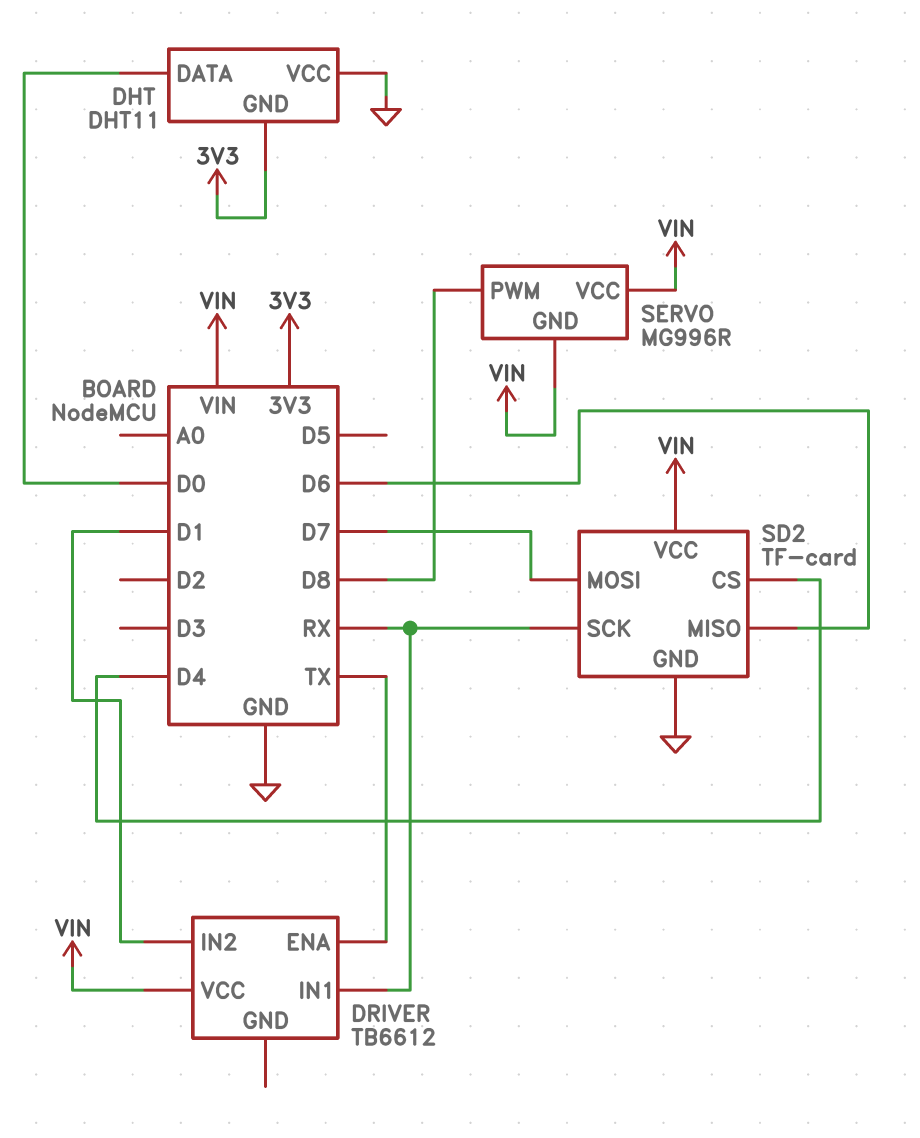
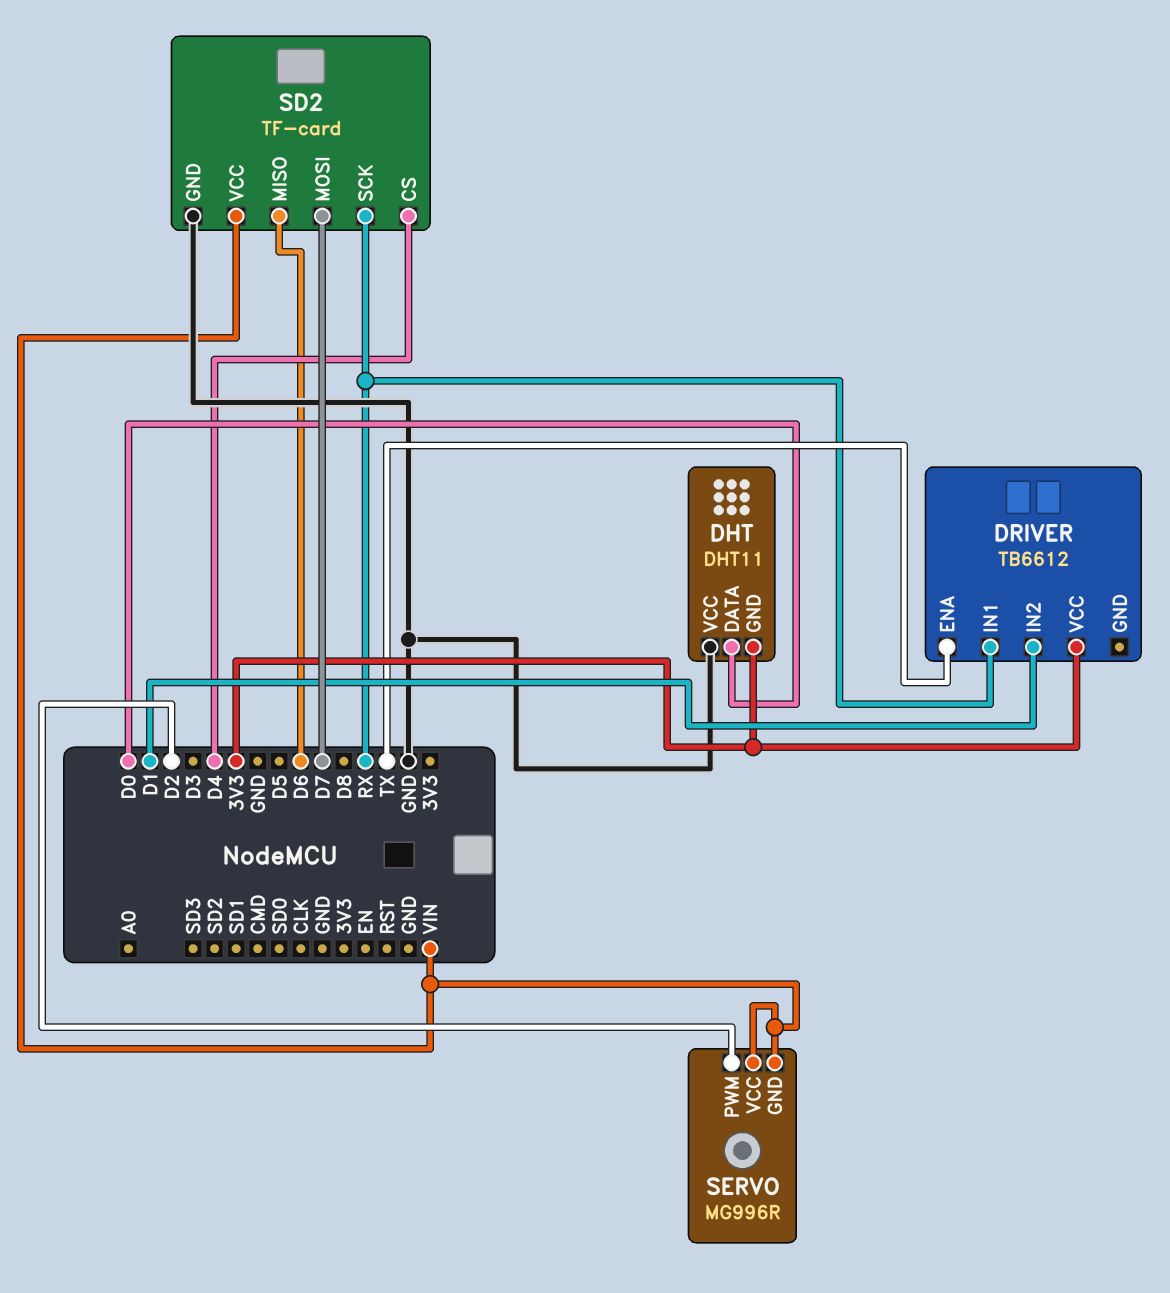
DRIVER pin VCC: VIN -> 3V3
SERVO pin PWM: D8 -> D2

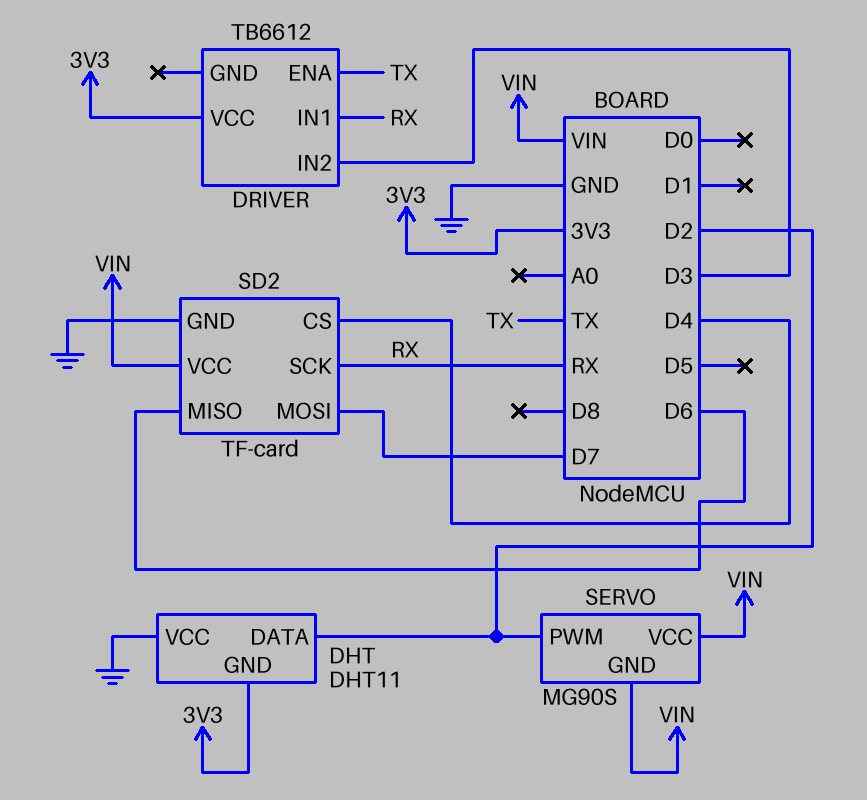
DHT pin DATA: D0 -> D2
DRIVER pin IN2: D1 -> D3
SERVO: MG996R -> MG90S

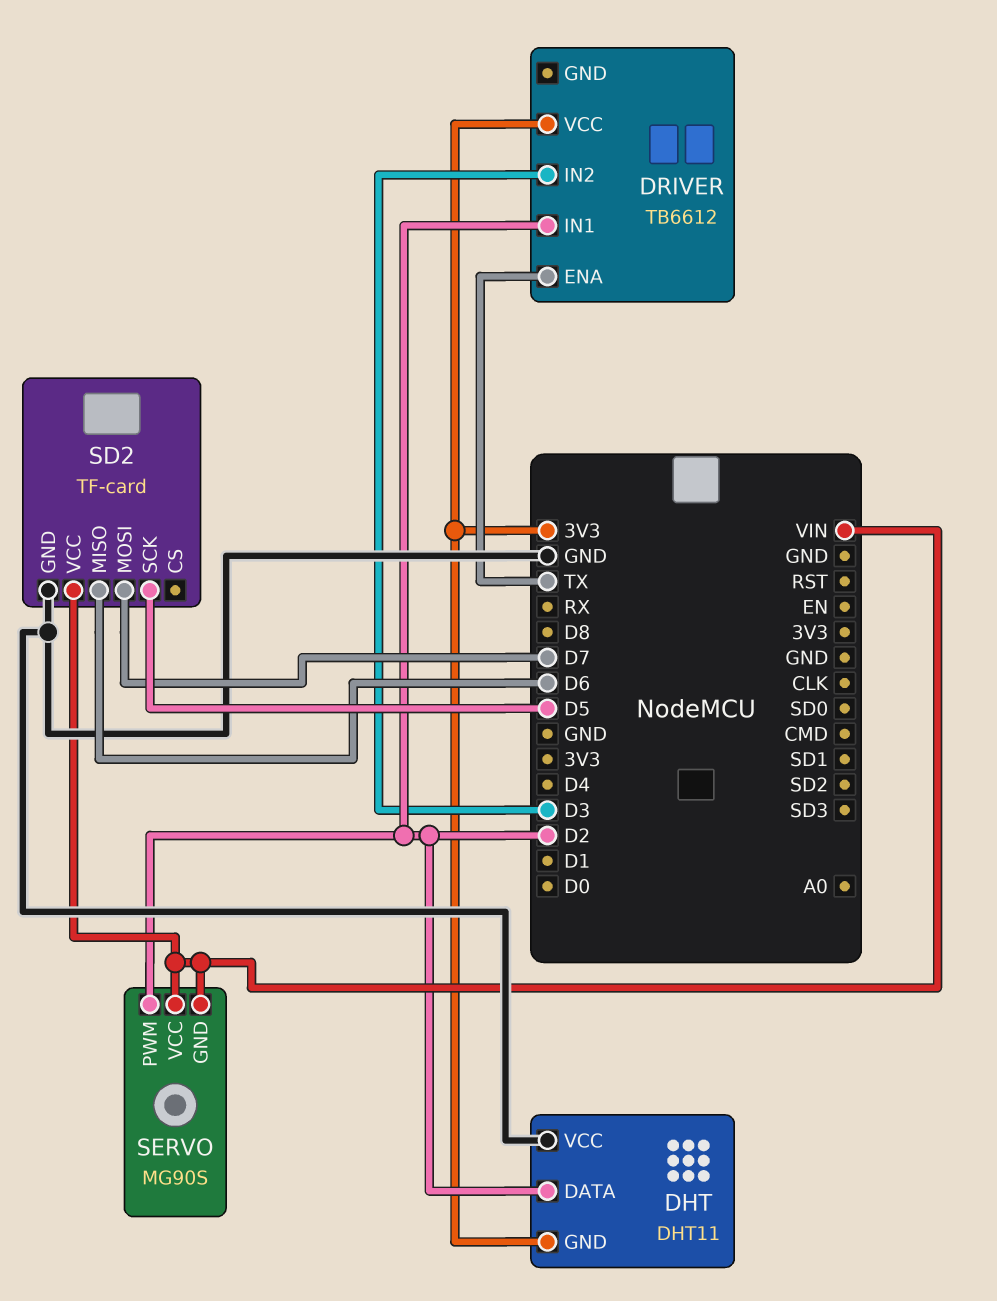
DRIVER pin IN1: RX -> D2
SD2 pin CS: D4 -> none
SD2 pin SCK: RX -> D5

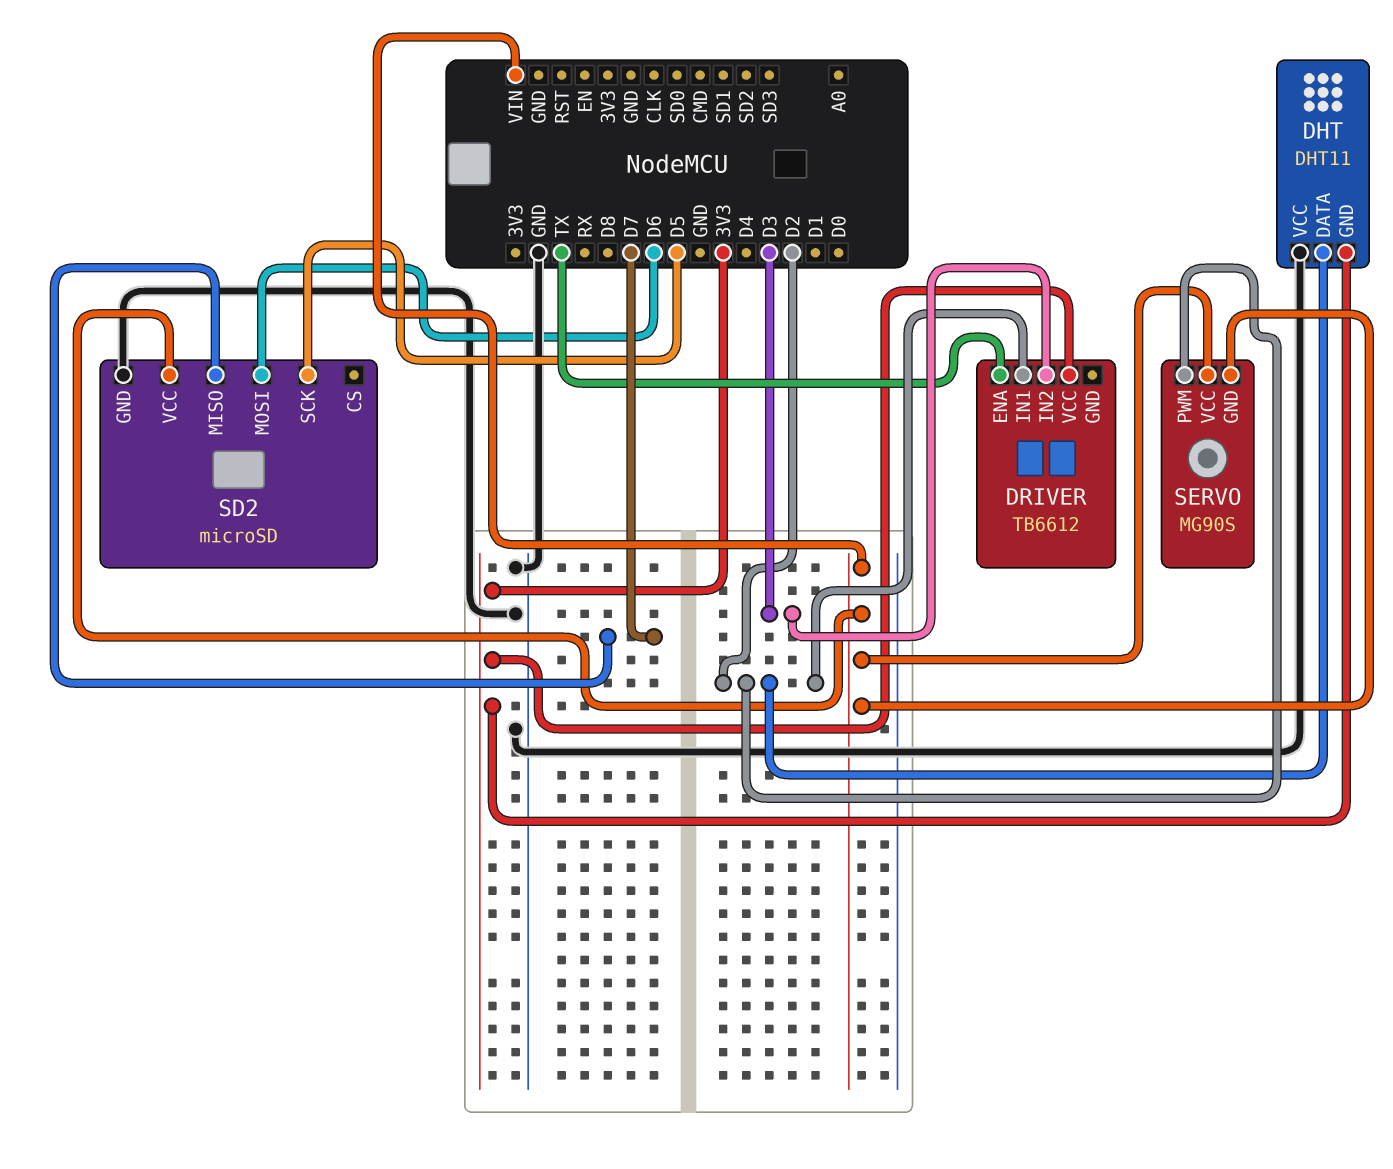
SD2: TF-card -> microSD
SD2 pin MISO: D6 -> D7
SD2 pin MOSI: D7 -> D6

